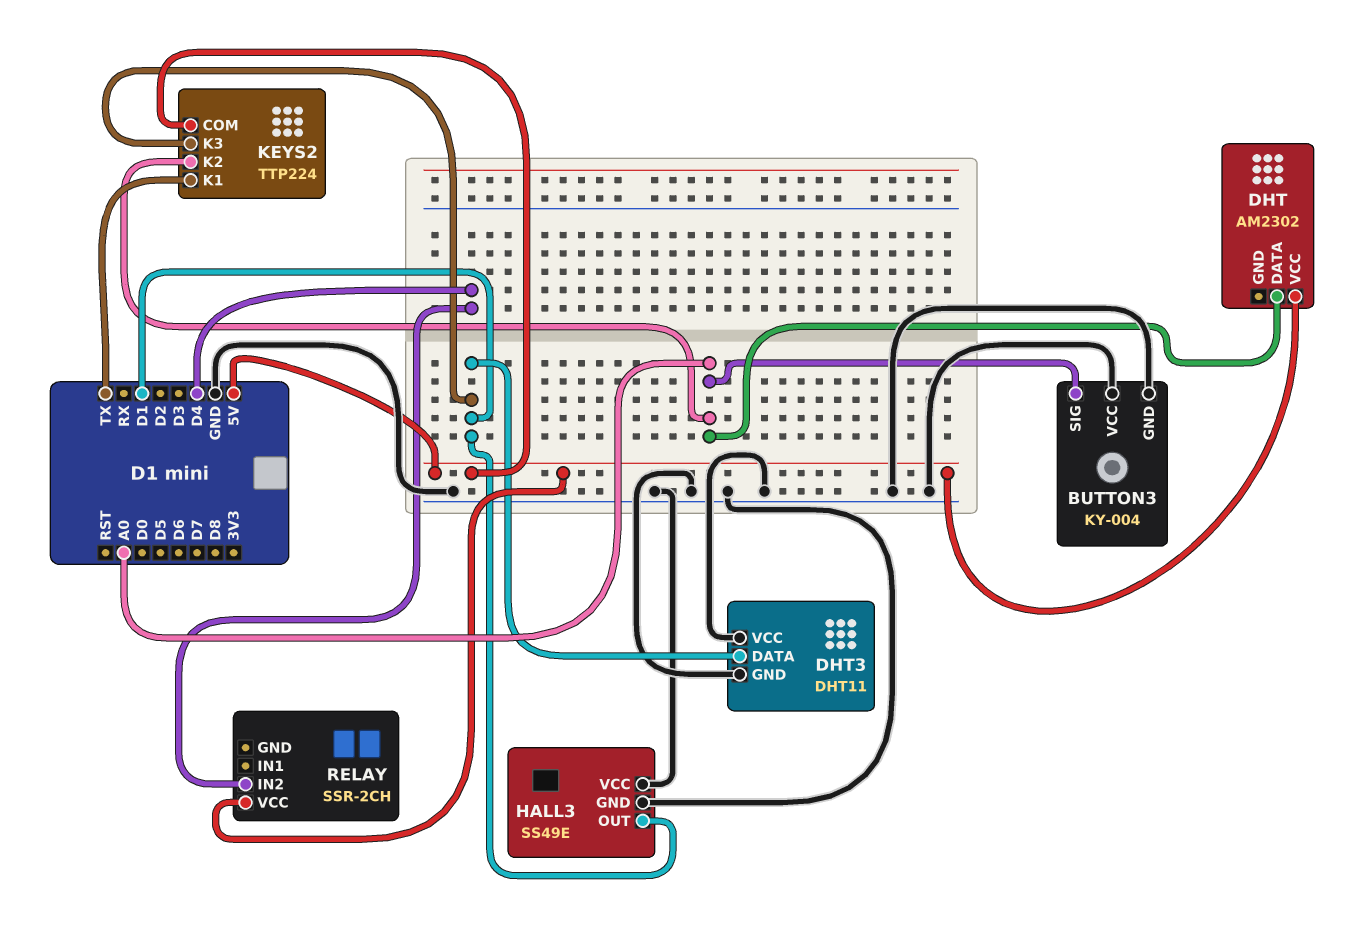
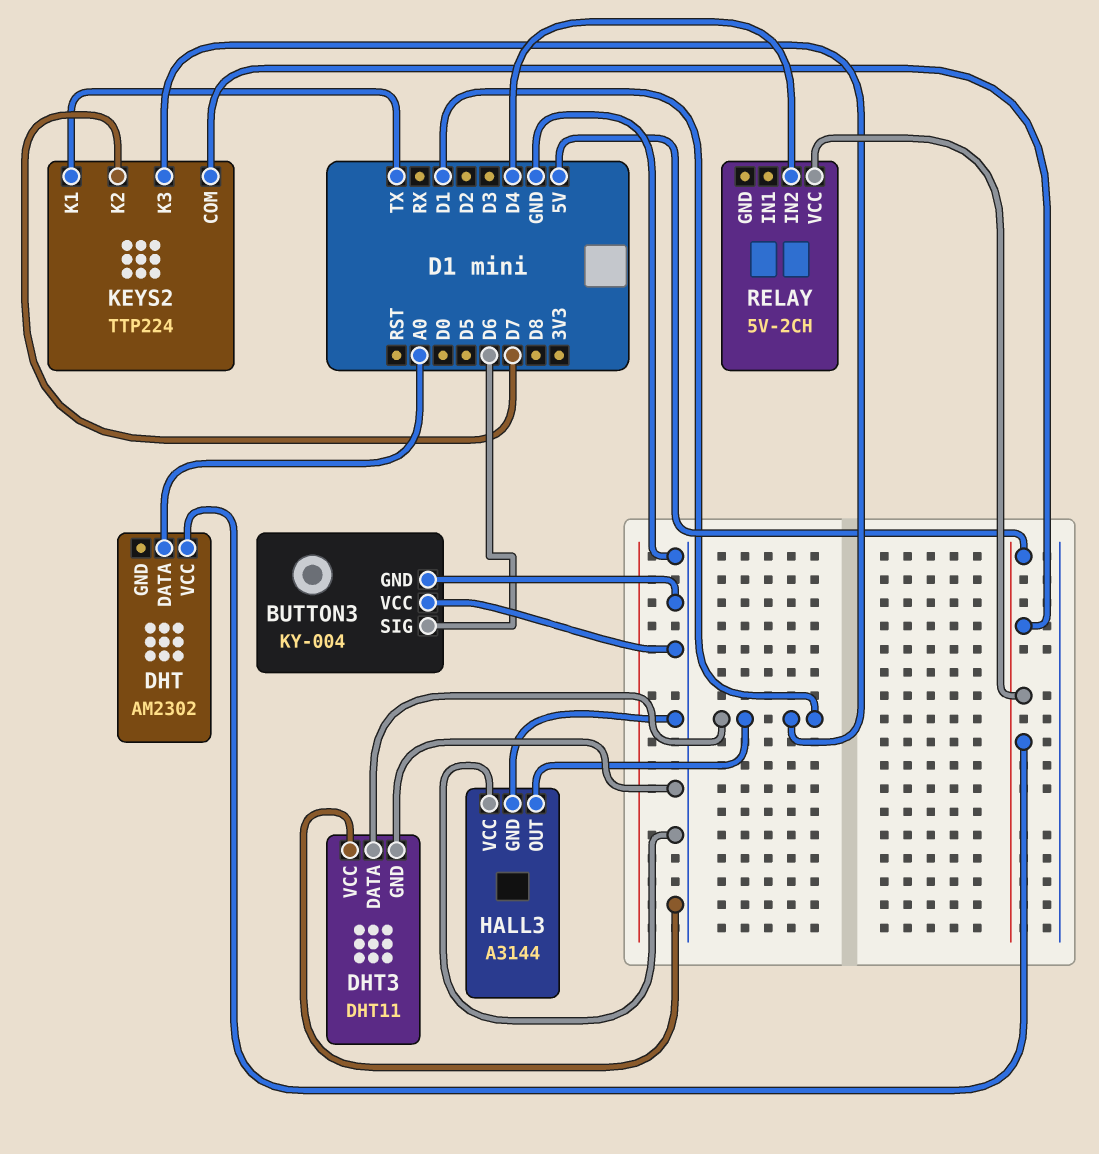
BUTTON3 pin SIG: A0 -> D6
HALL3: SS49E -> A3144
KEYS2 pin K2: A0 -> D7
RELAY: SSR-2CH -> 5V-2CH

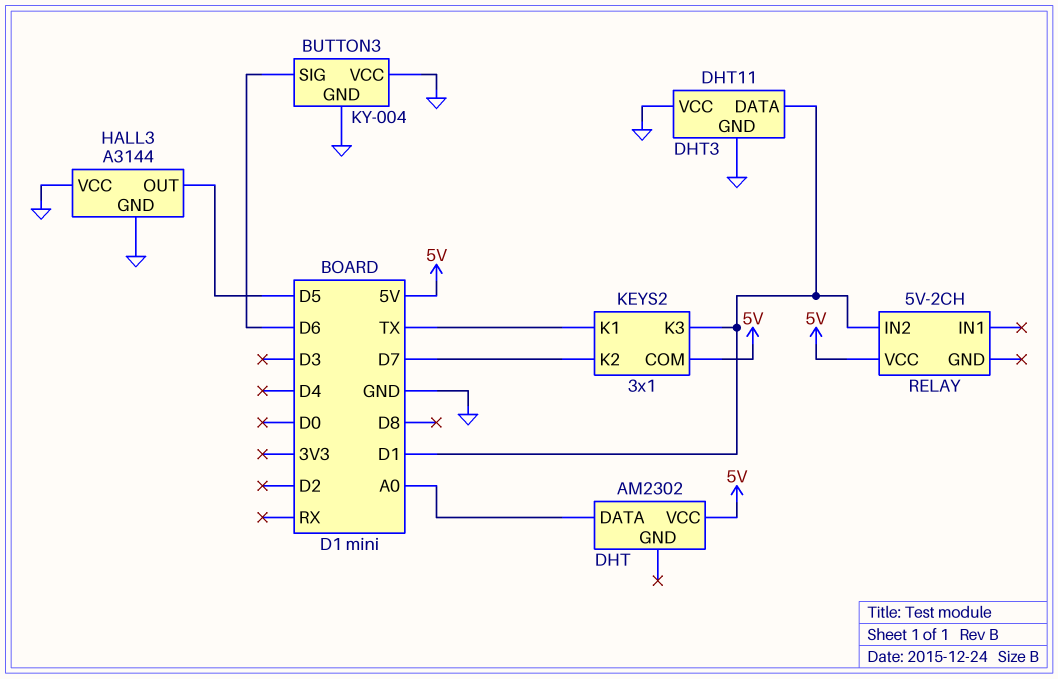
HALL3 pin OUT: D1 -> D5
KEYS2: TTP224 -> 3x1
RELAY pin IN2: D4 -> D1

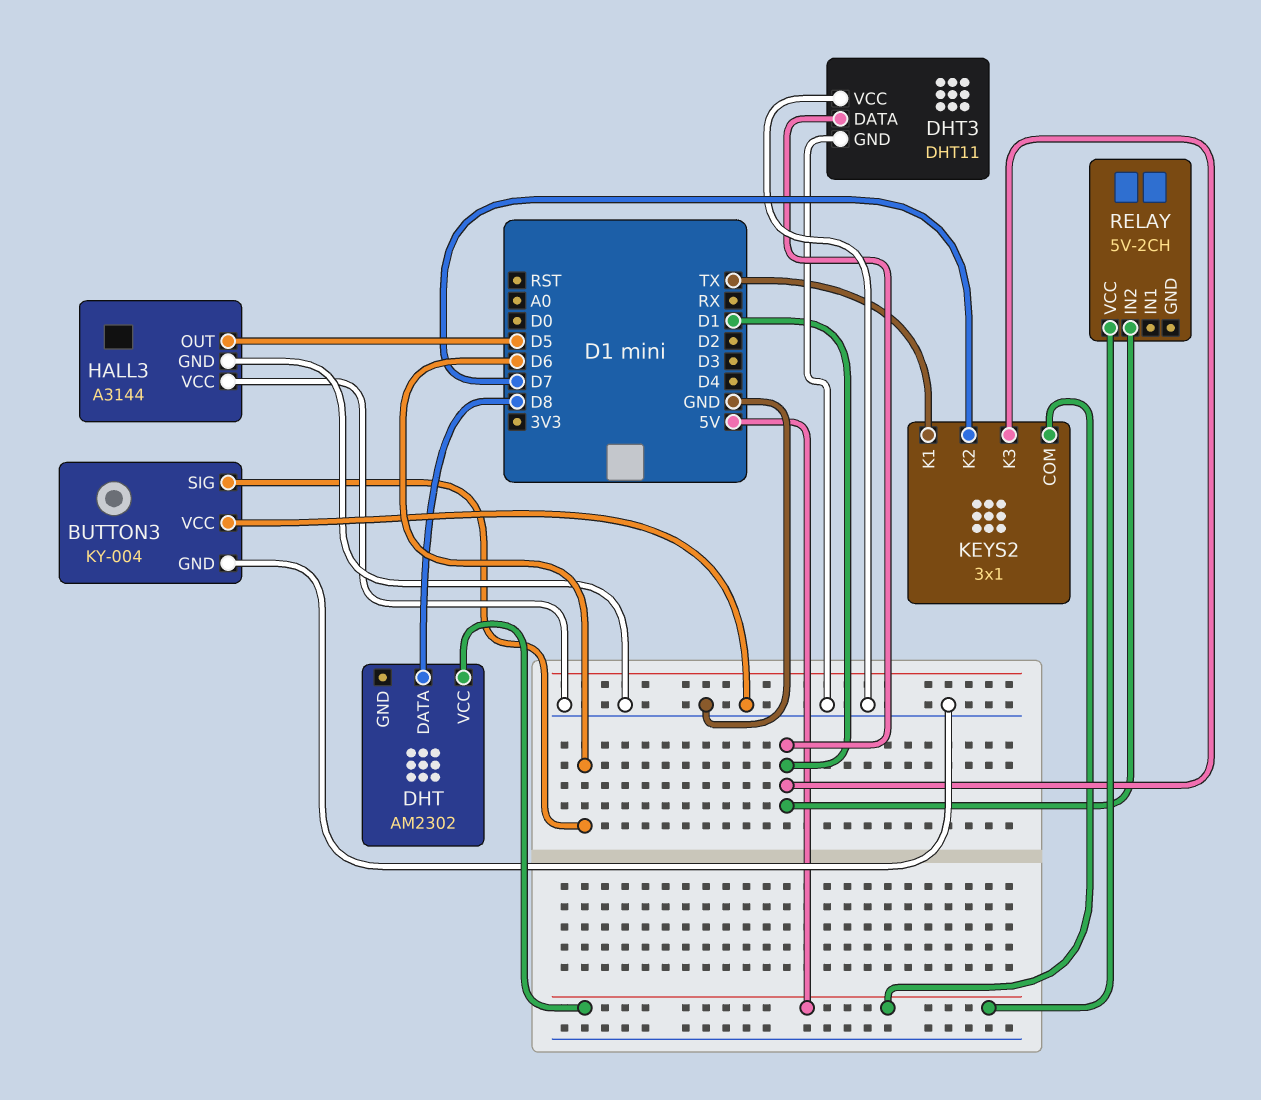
DHT pin DATA: A0 -> D8

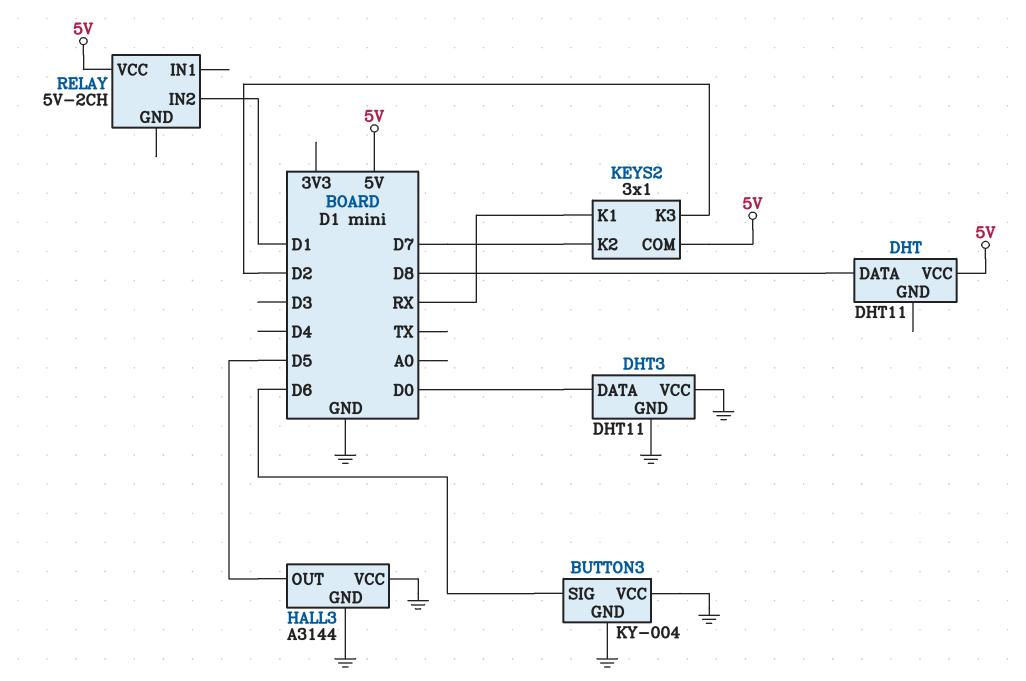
DHT: AM2302 -> DHT11
DHT3 pin DATA: D1 -> D0
KEYS2 pin K1: TX -> RX
KEYS2 pin K3: D1 -> D2

